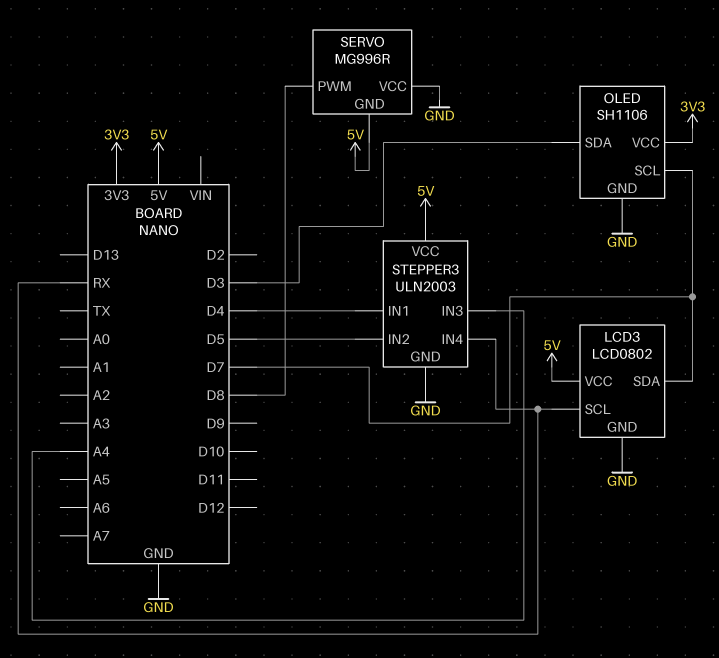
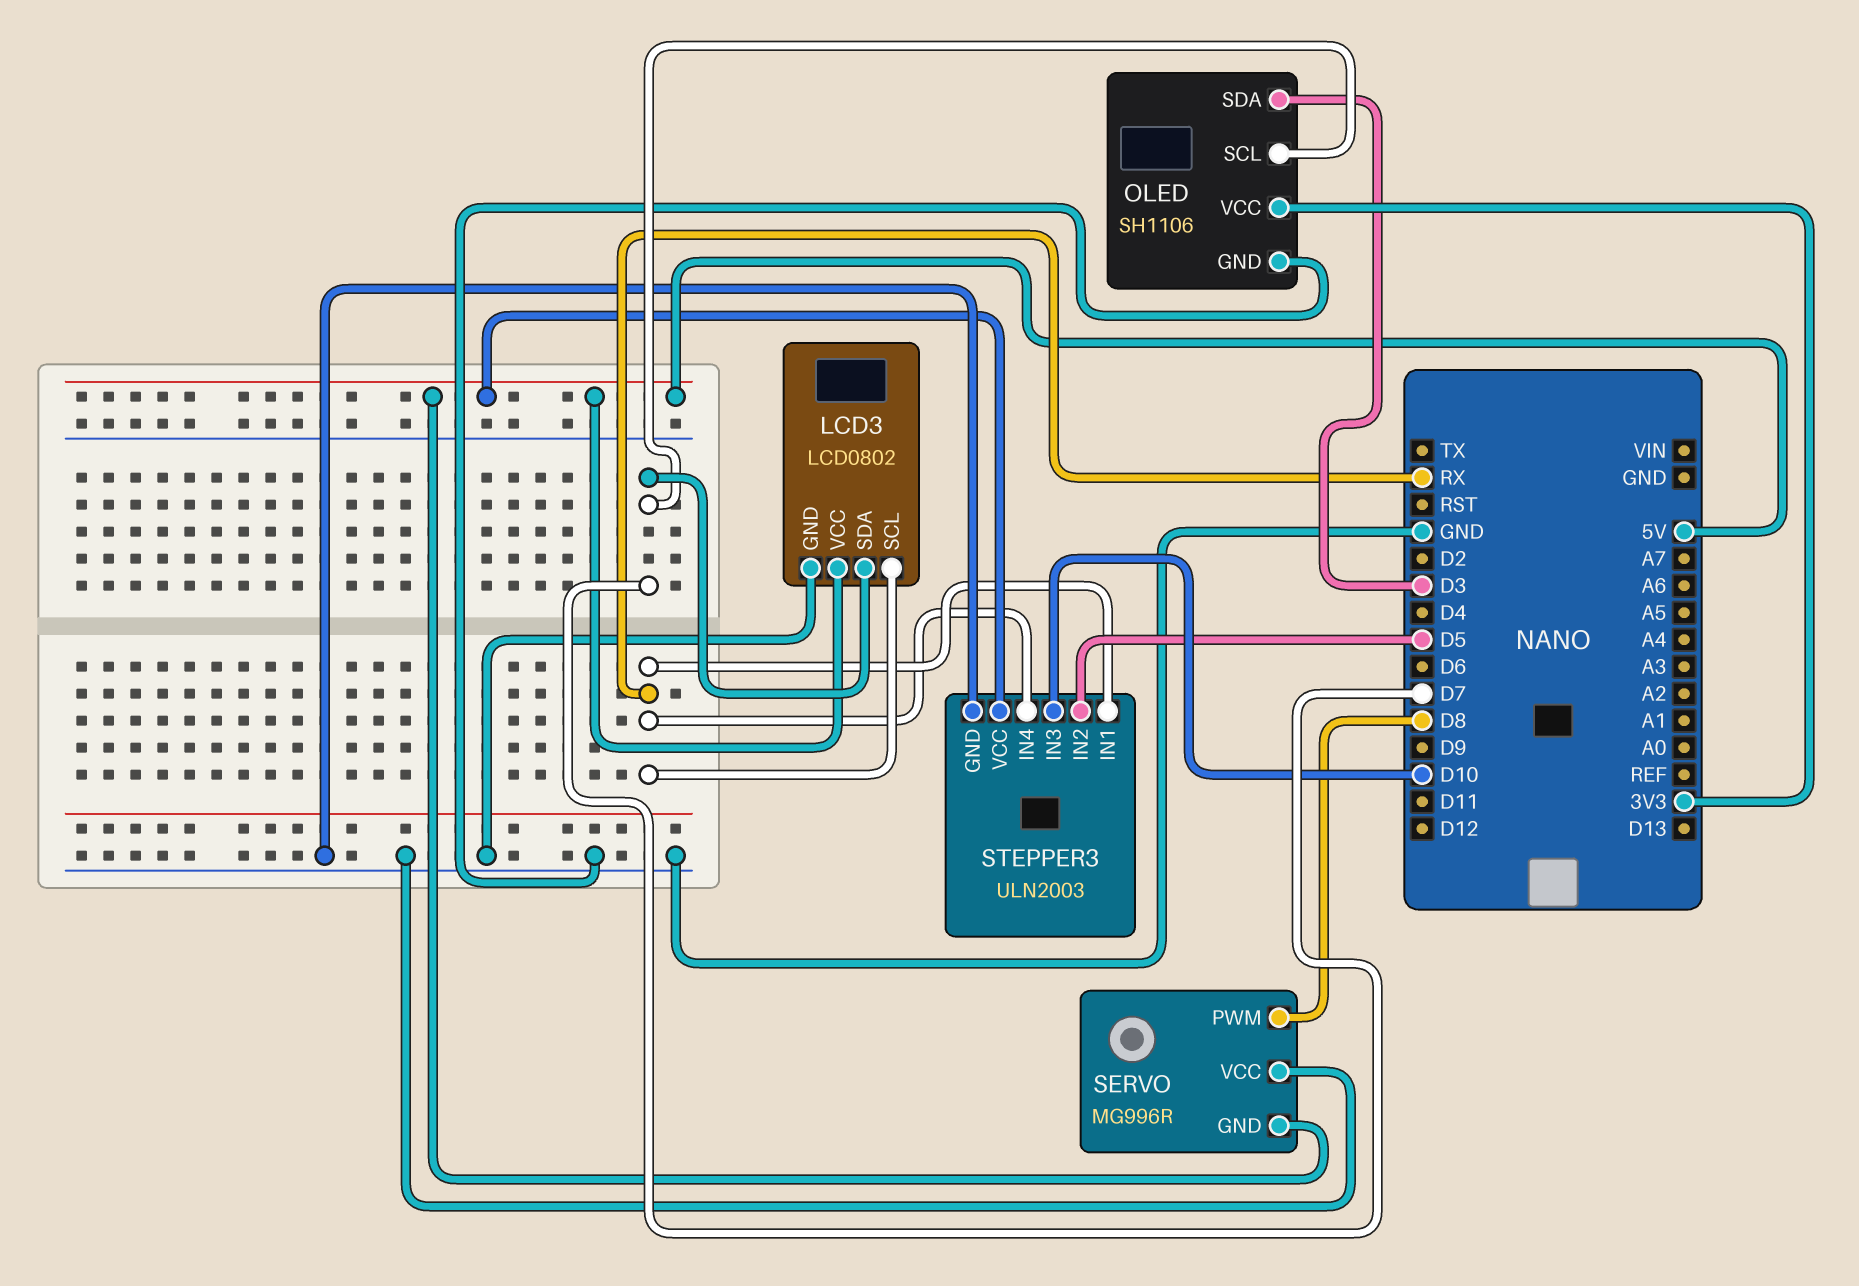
STEPPER3 pin IN1: D4 -> RX
STEPPER3 pin IN3: A4 -> D10

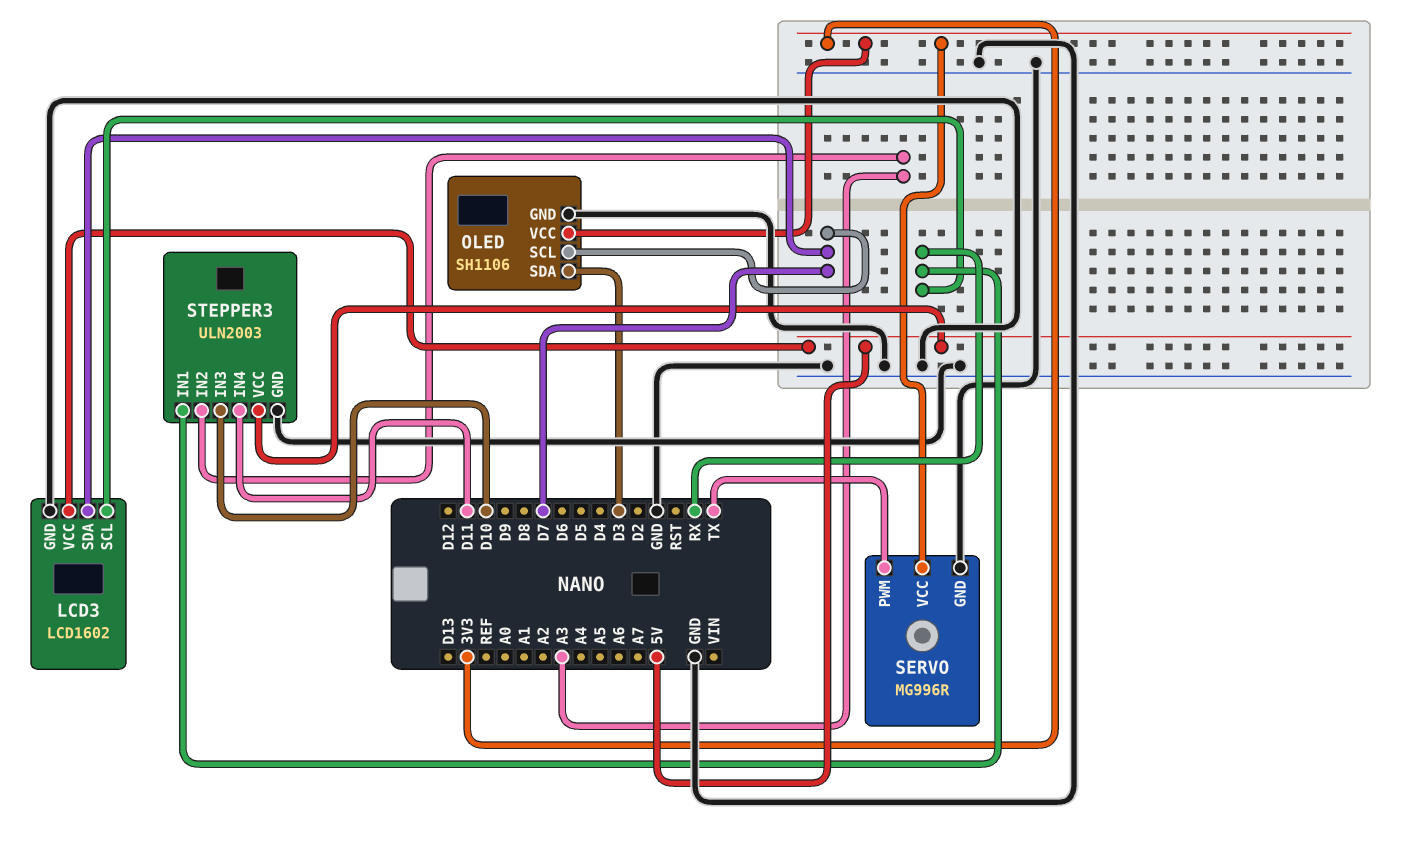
LCD3: LCD0802 -> LCD1602
SERVO pin GND: 5V -> GND
SERVO pin PWM: D8 -> TX
SERVO pin VCC: GND -> 3V3
STEPPER3 pin IN2: D5 -> A3
STEPPER3 pin IN4: RX -> D11

